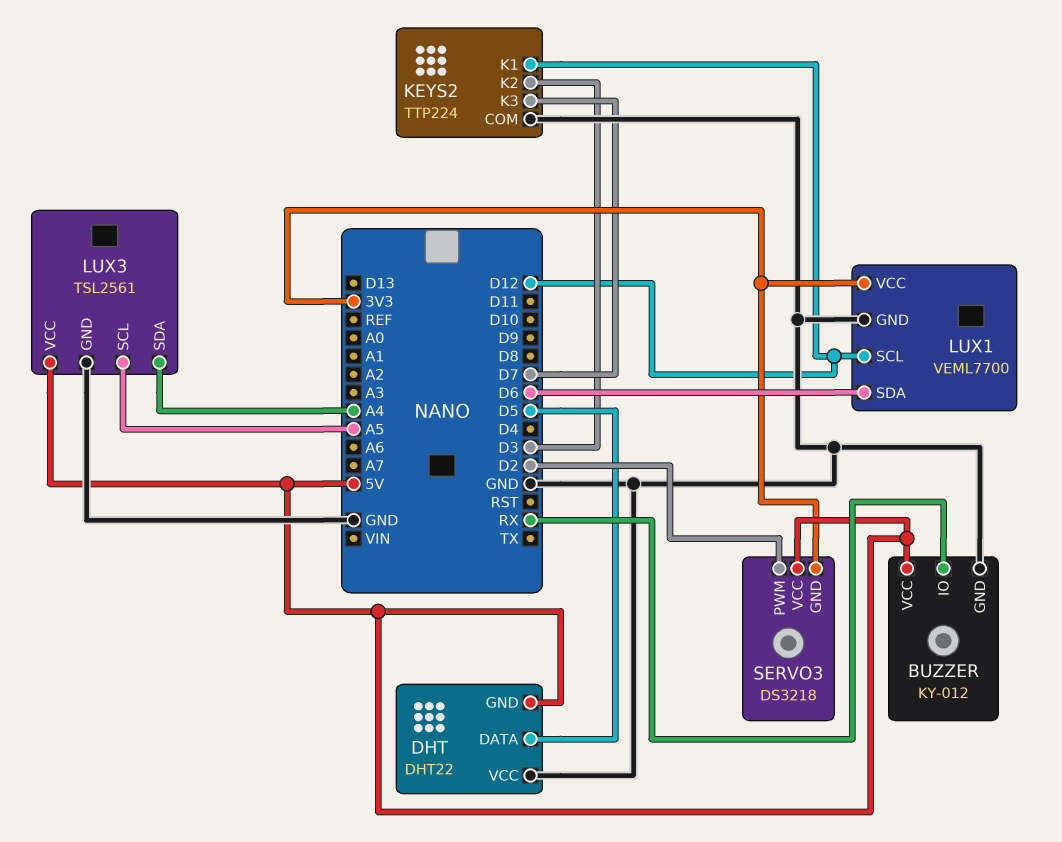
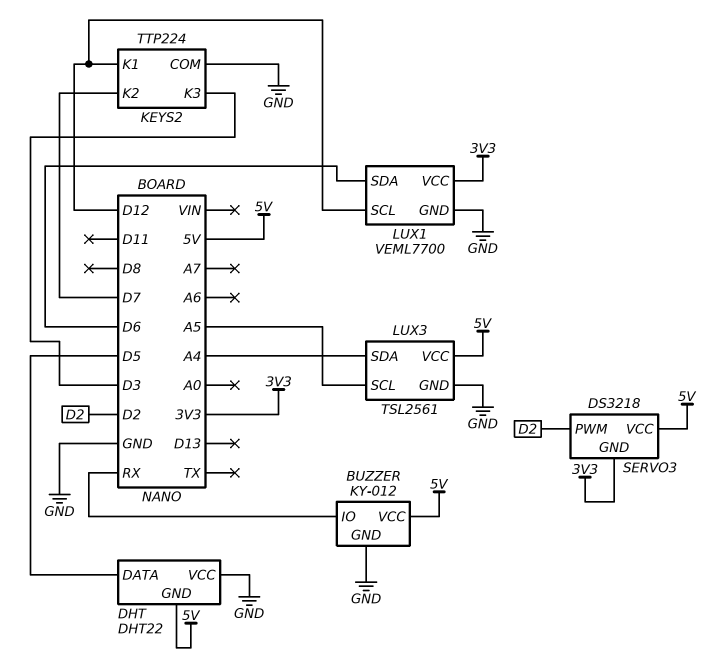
KEYS2 pin K2: D3 -> D7
KEYS2 pin K3: D7 -> D3

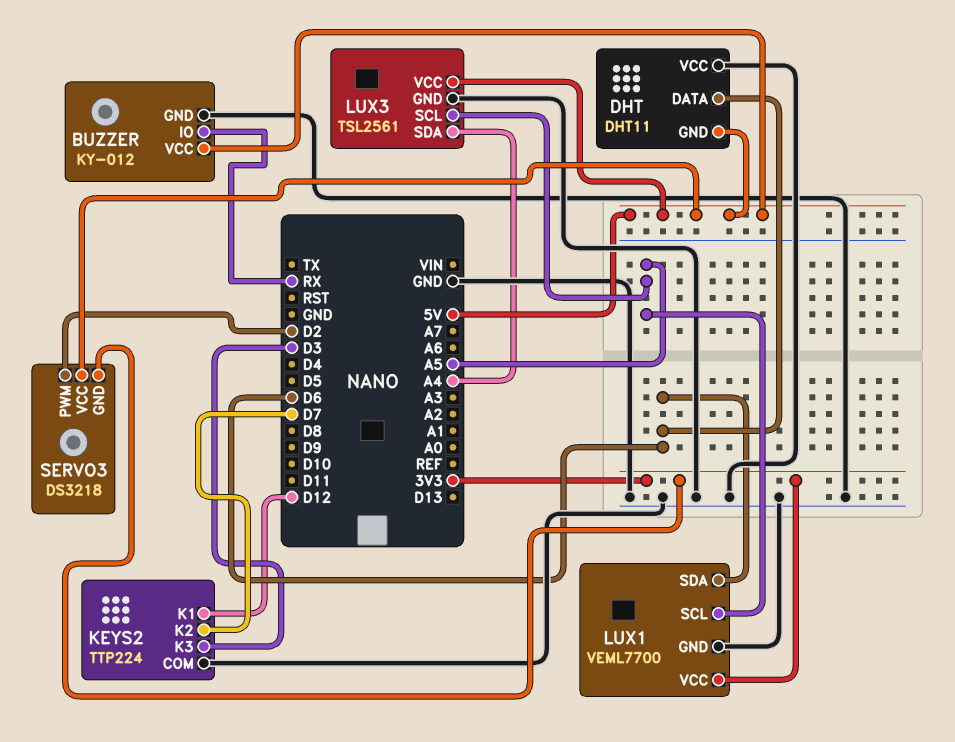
DHT: DHT22 -> DHT11
DHT pin DATA: D5 -> D6
LUX1 pin SCL: D12 -> A5

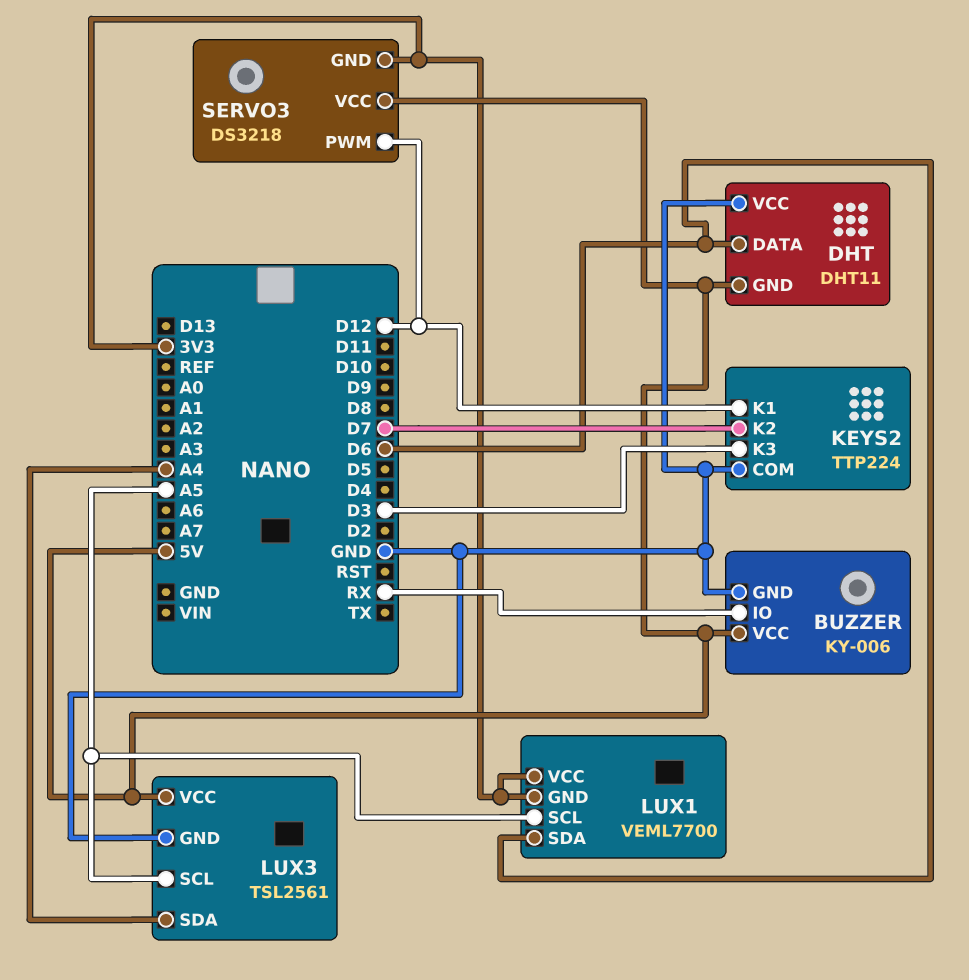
BUZZER: KY-012 -> KY-006
LUX1 pin GND: GND -> 3V3
SERVO3 pin PWM: D2 -> D12

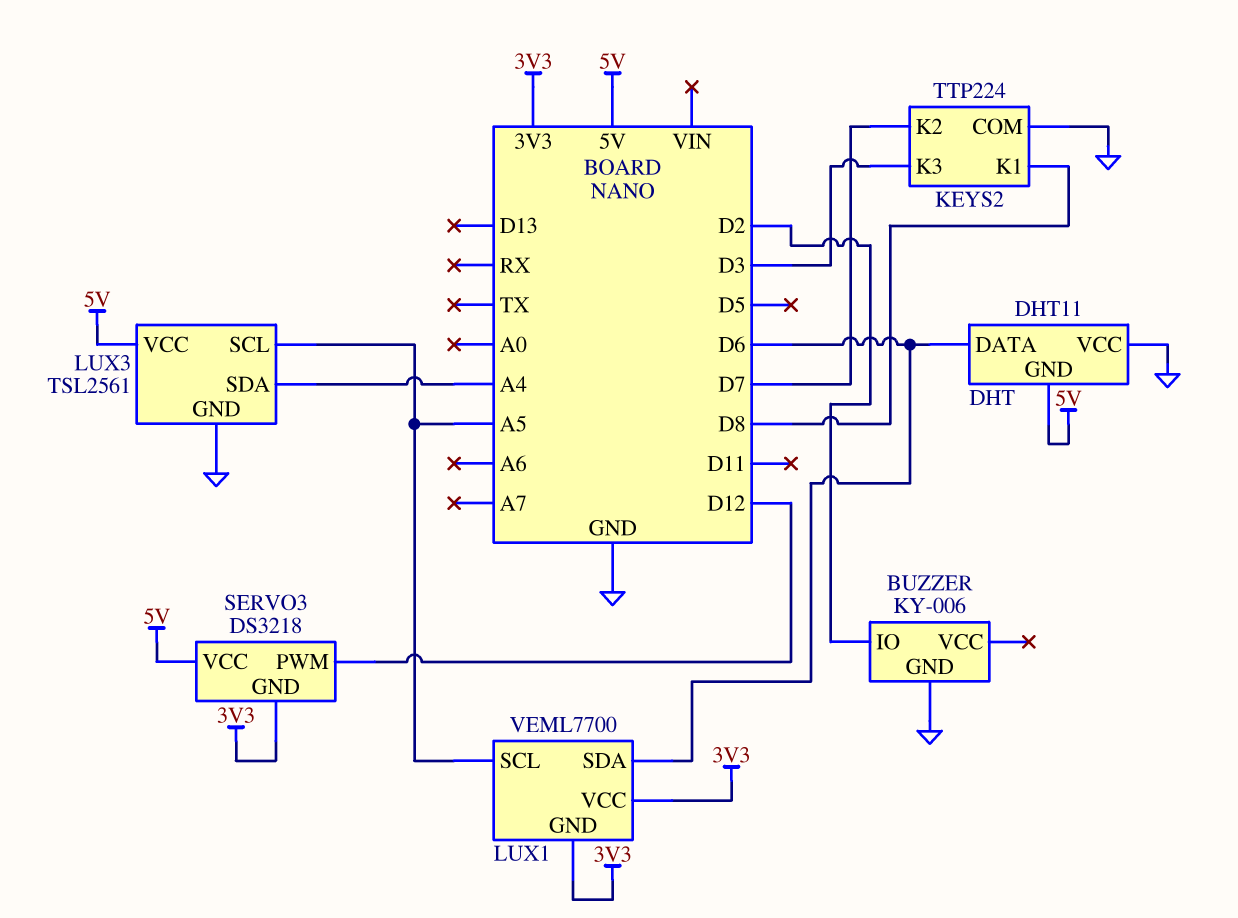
BUZZER pin IO: RX -> D2
BUZZER pin VCC: 5V -> none
KEYS2 pin K1: D12 -> D8

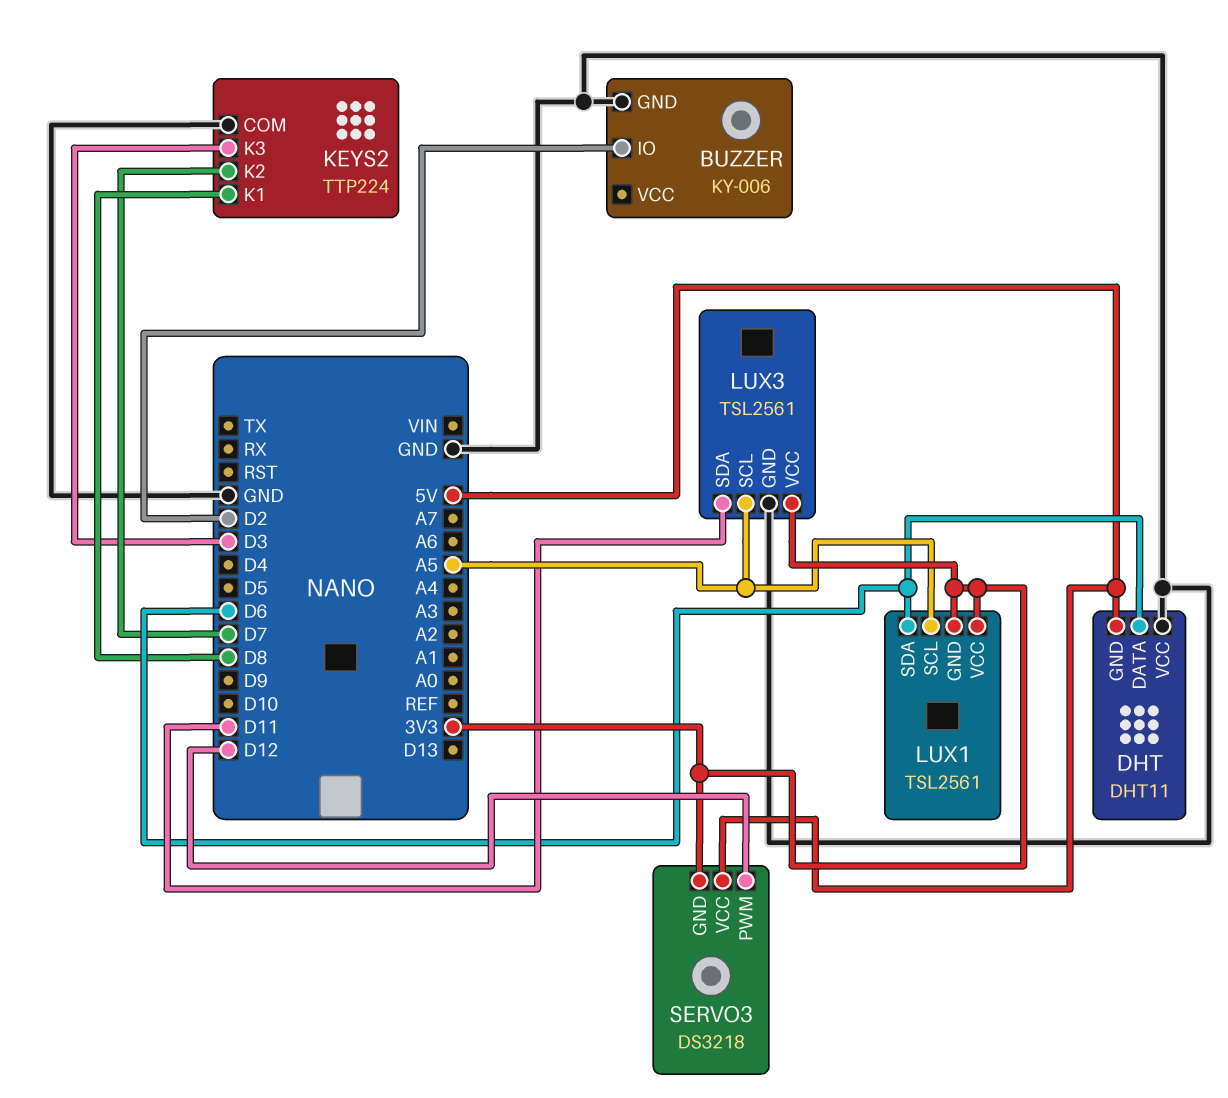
LUX1: VEML7700 -> TSL2561
LUX3 pin SDA: A4 -> D11
LUX3 pin VCC: 5V -> 3V3

